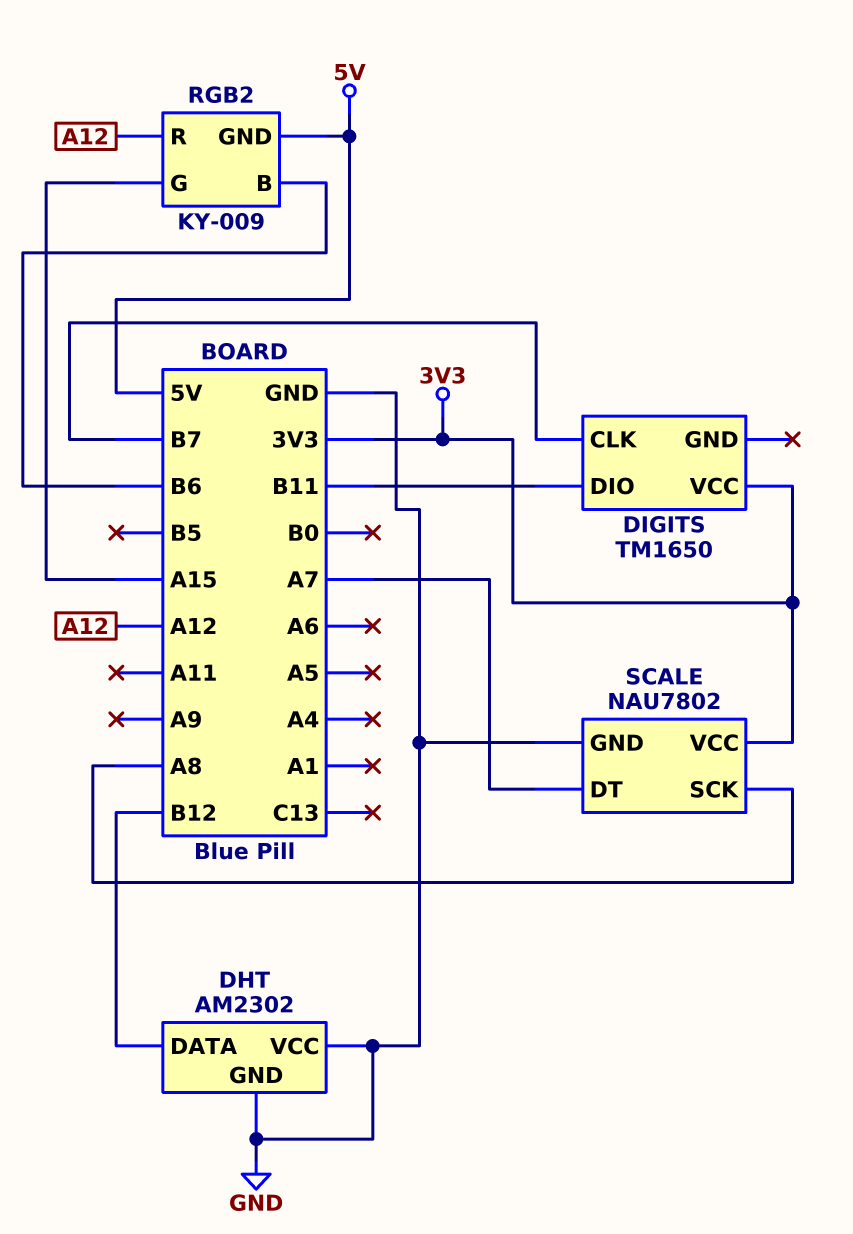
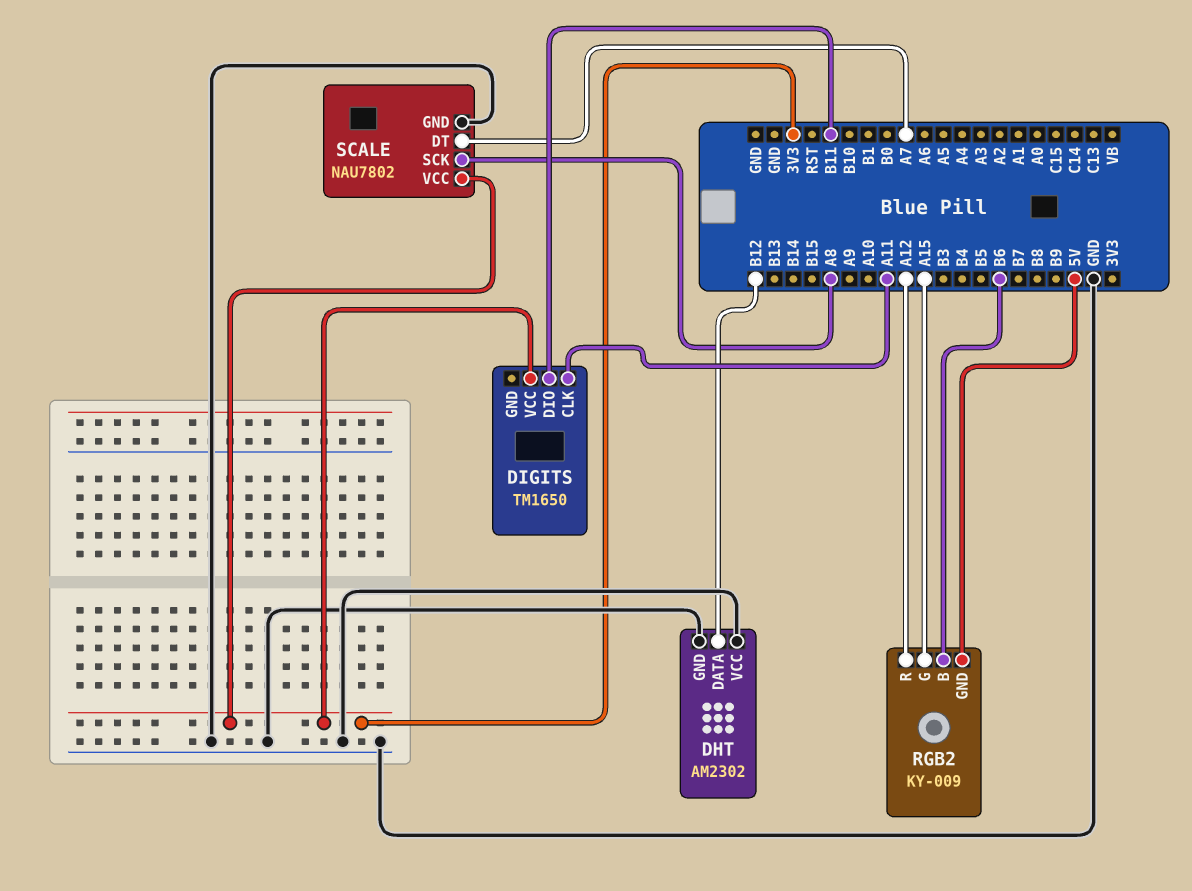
DIGITS pin CLK: B7 -> A11

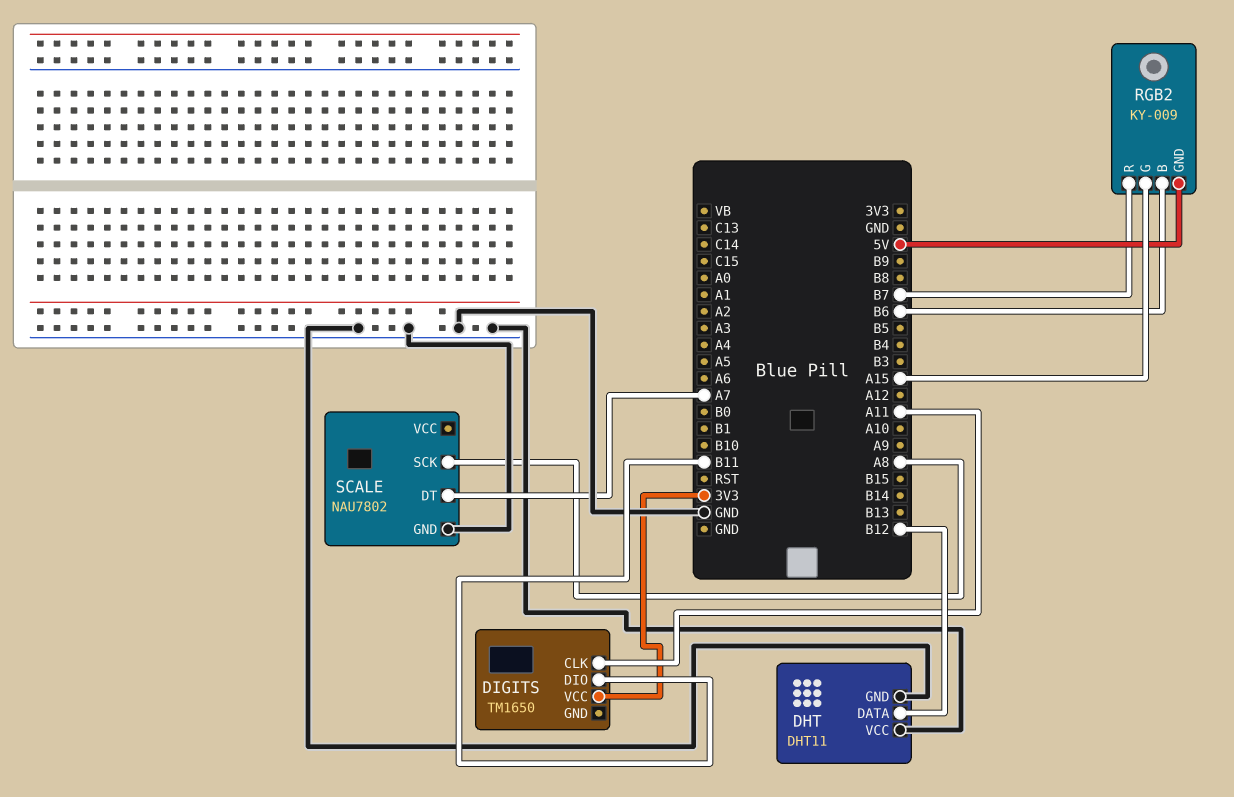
DHT: AM2302 -> DHT11
RGB2 pin R: A12 -> B7
SCALE pin VCC: 3V3 -> none

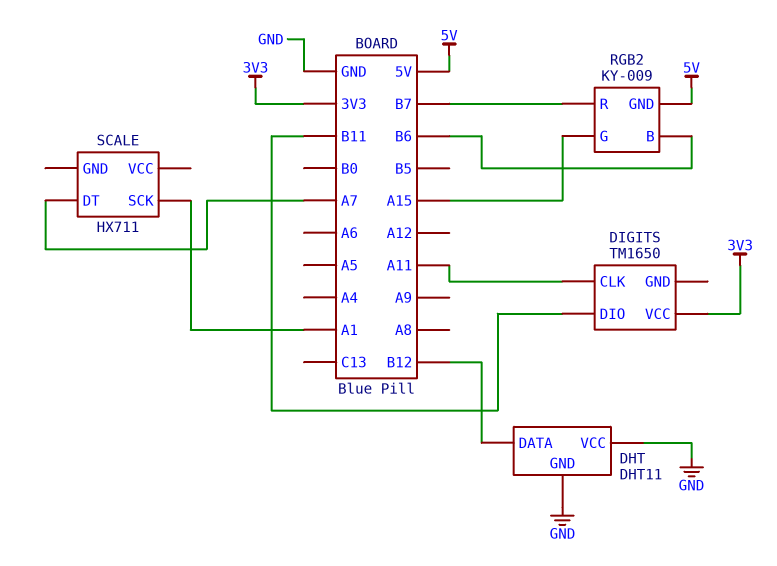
SCALE: NAU7802 -> HX711
SCALE pin GND: GND -> none
SCALE pin SCK: A8 -> A1

